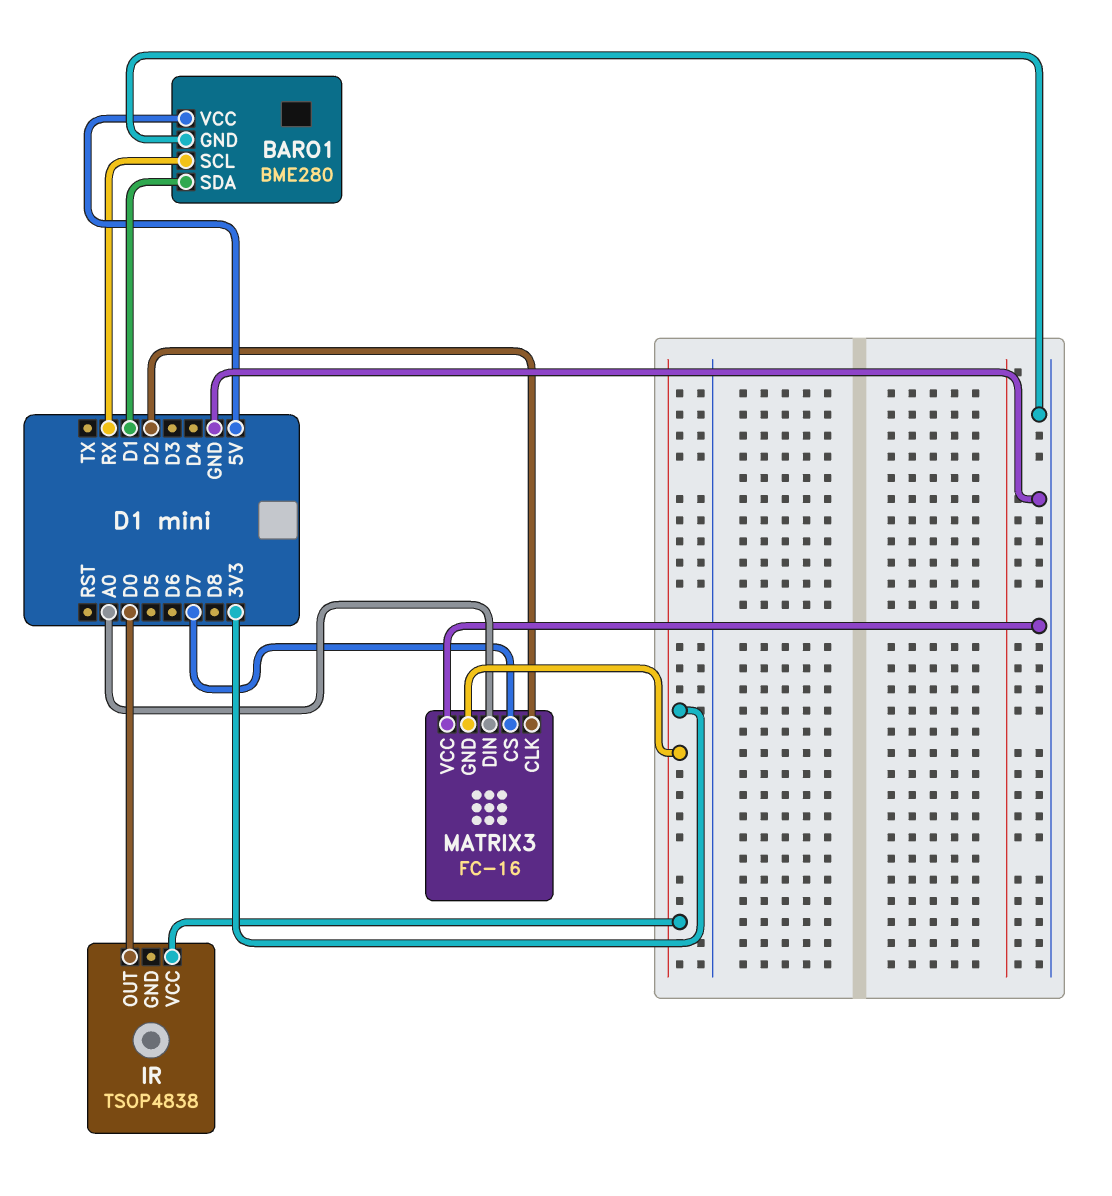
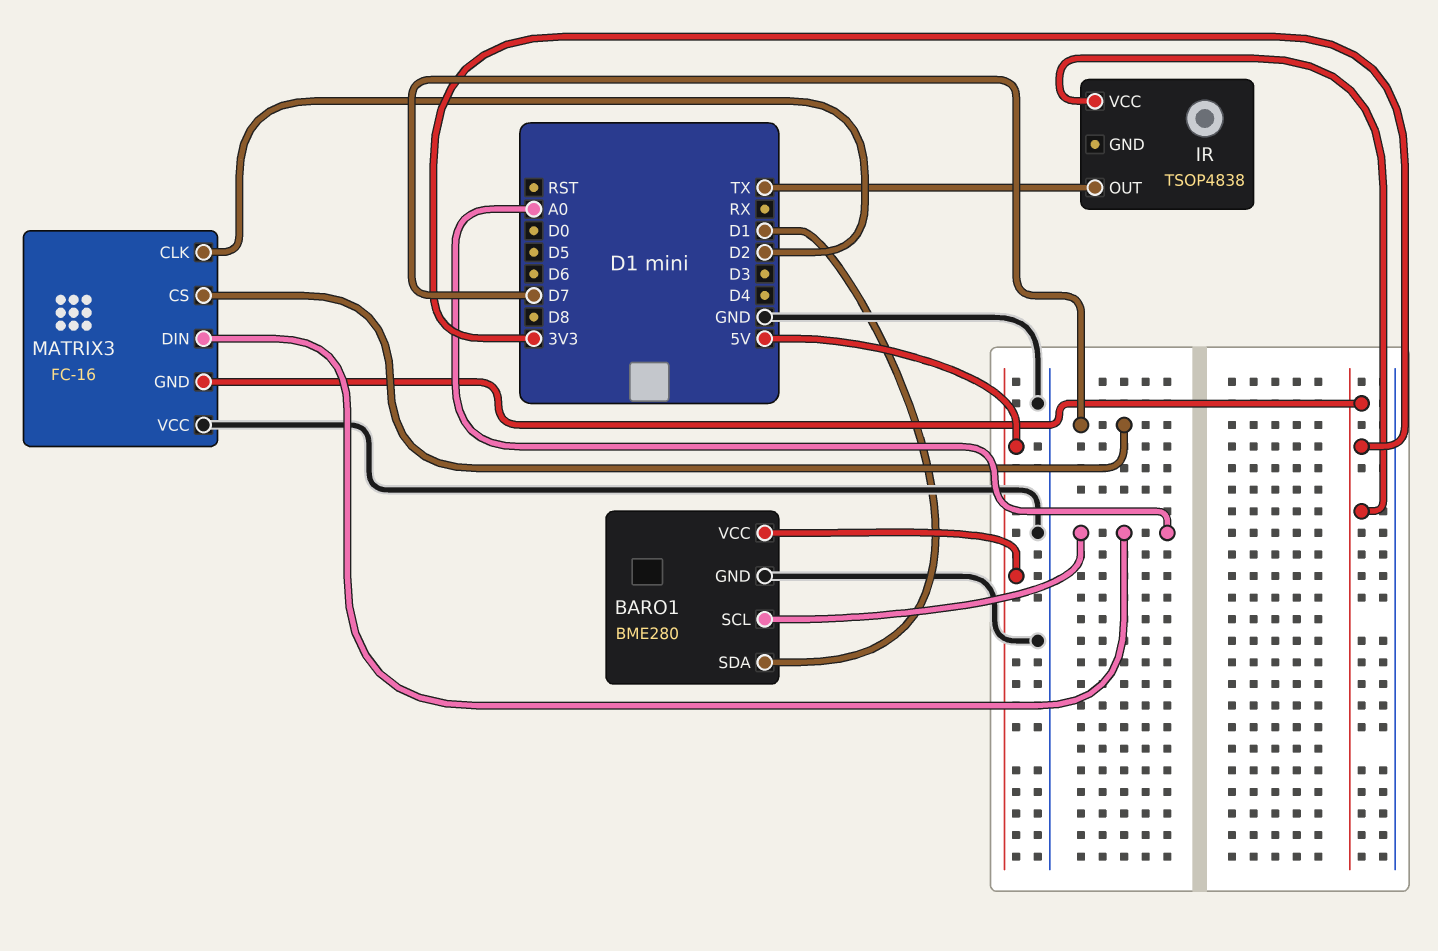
BARO1 pin SCL: RX -> A0
IR pin OUT: D0 -> TX

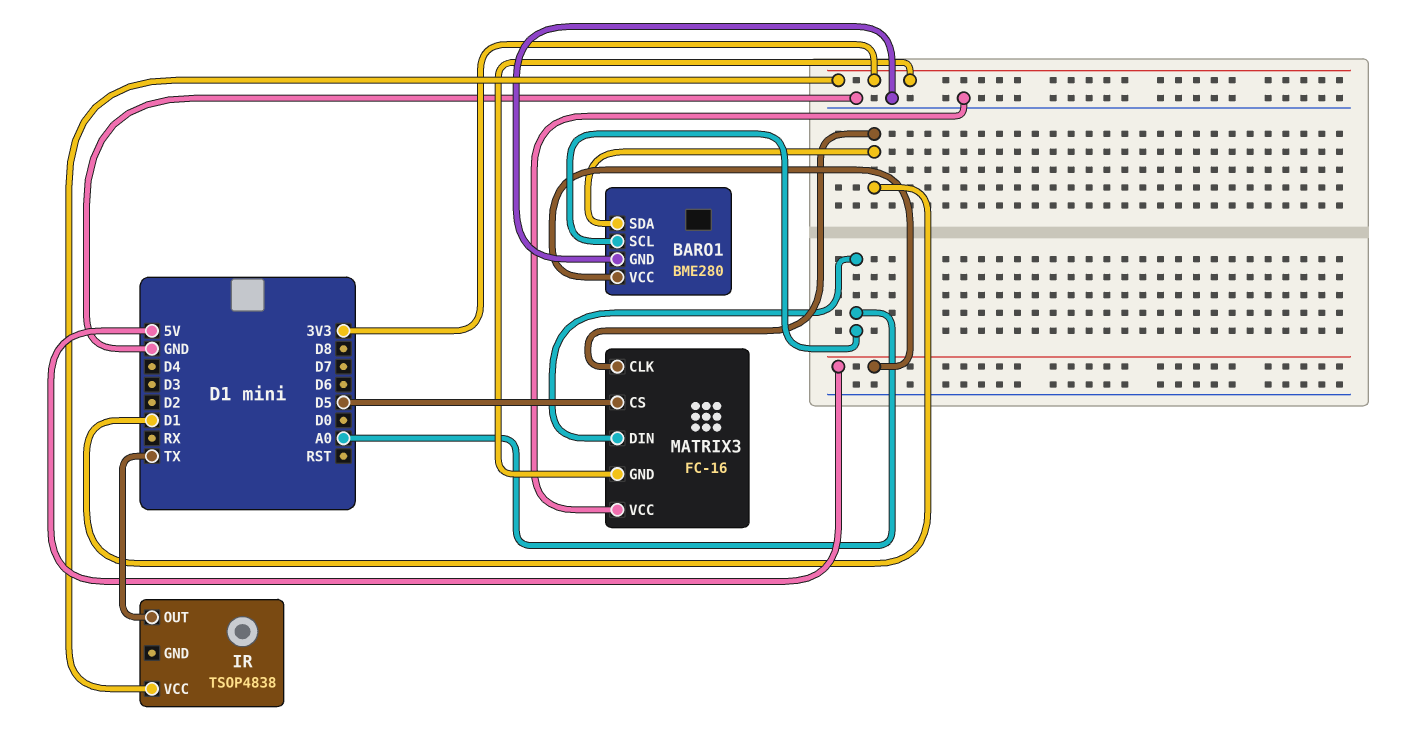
MATRIX3 pin CLK: D2 -> D1
MATRIX3 pin CS: D7 -> D5

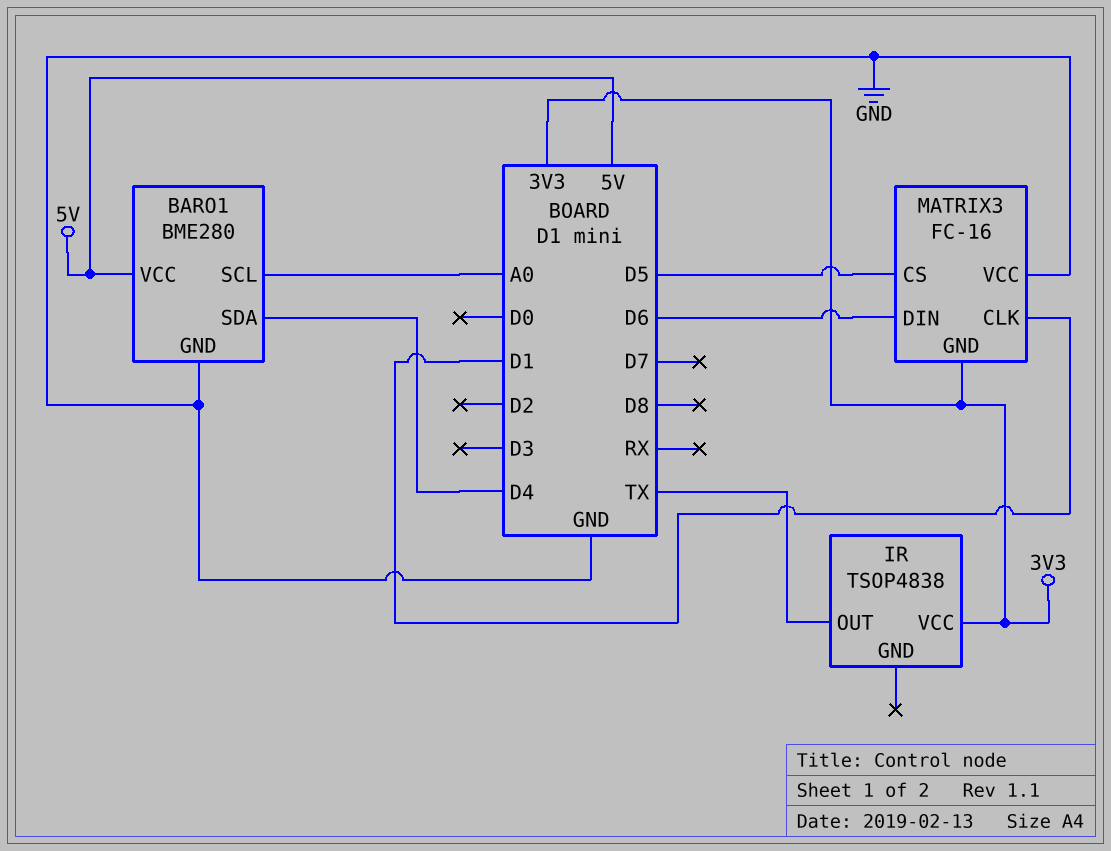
BARO1 pin SDA: D1 -> D4
MATRIX3 pin DIN: A0 -> D6

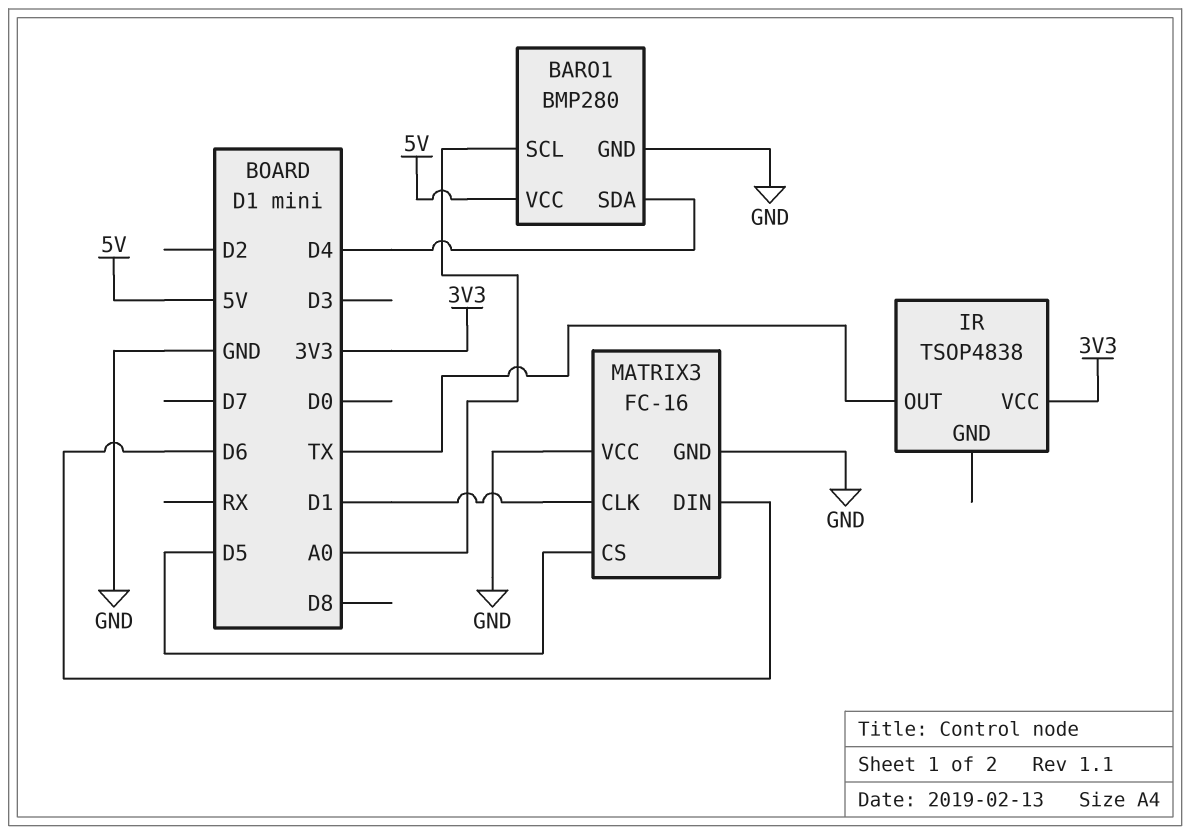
BARO1: BME280 -> BMP280
MATRIX3 pin GND: 3V3 -> GND

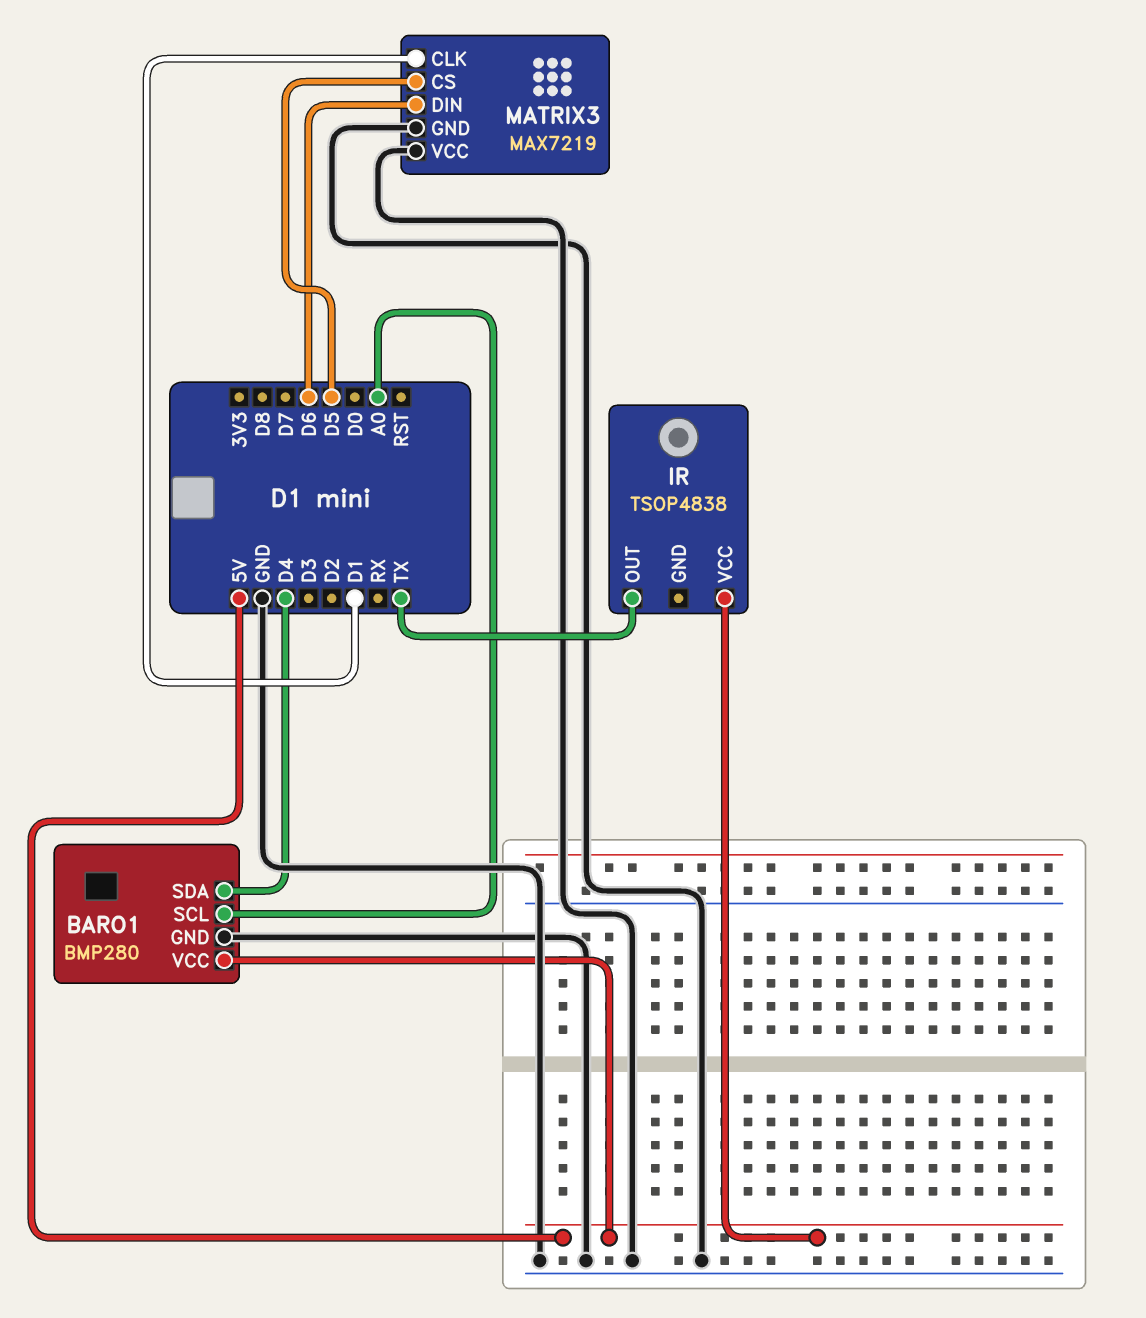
IR pin VCC: 3V3 -> 5V
MATRIX3: FC-16 -> MAX7219

